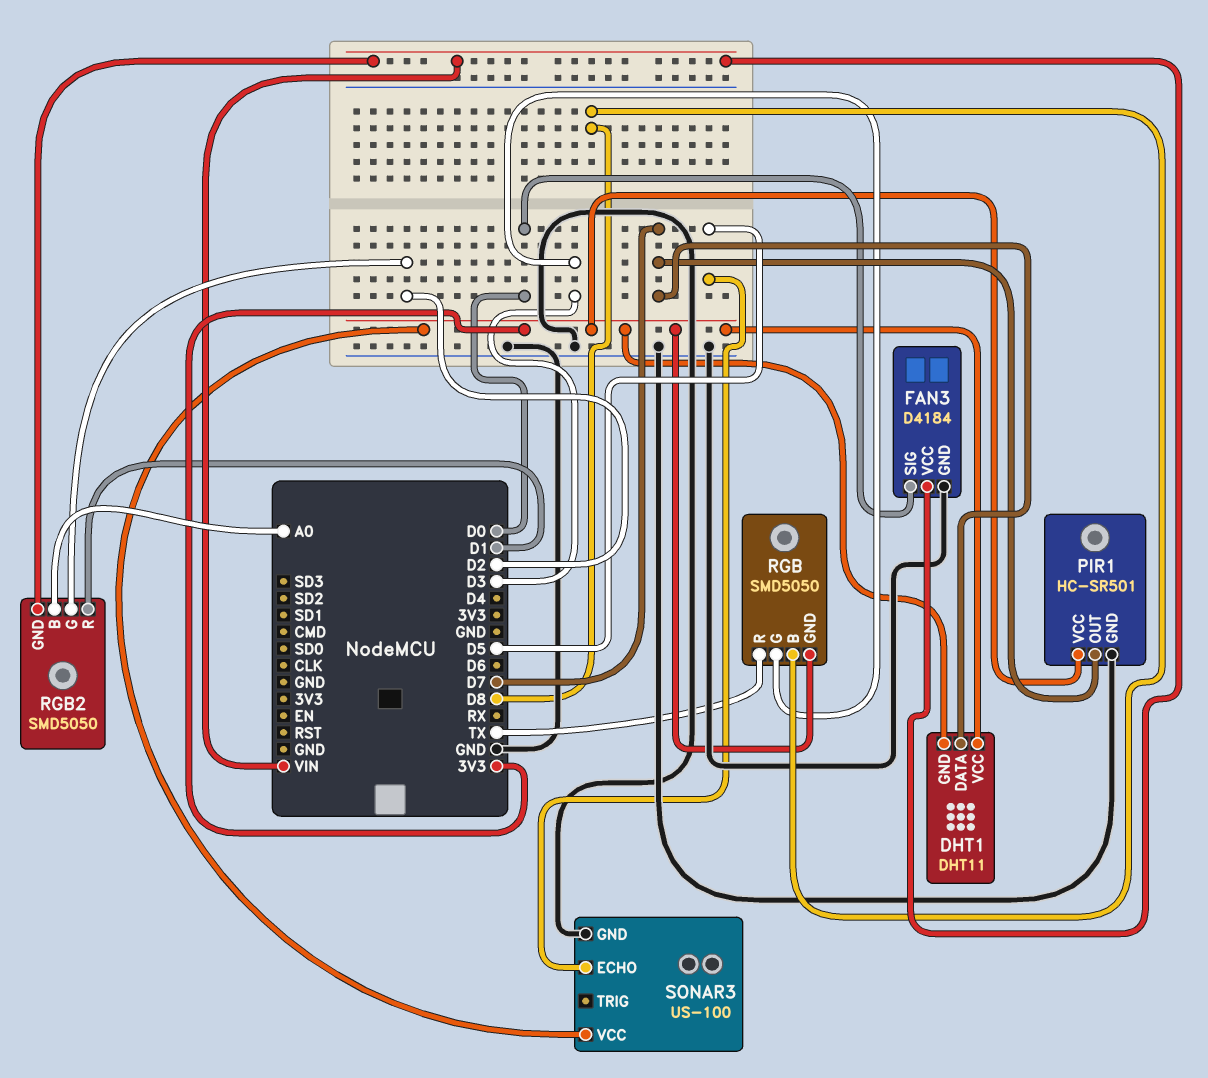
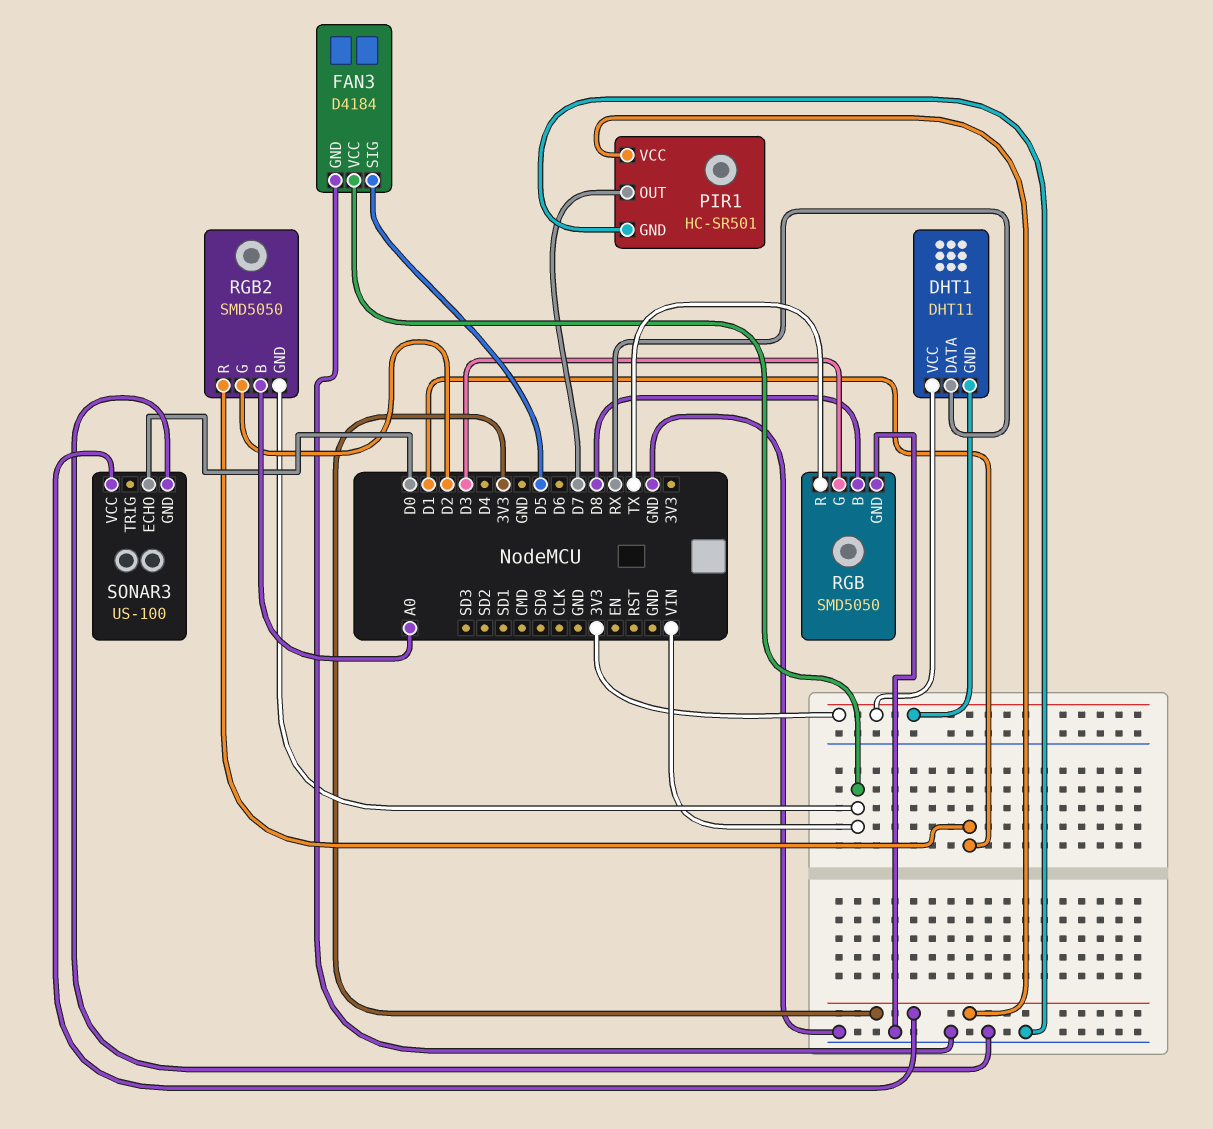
DHT1 pin DATA: D7 -> RX
FAN3 pin SIG: D0 -> D5
RGB pin GND: 3V3 -> GND
SONAR3 pin ECHO: D5 -> D0

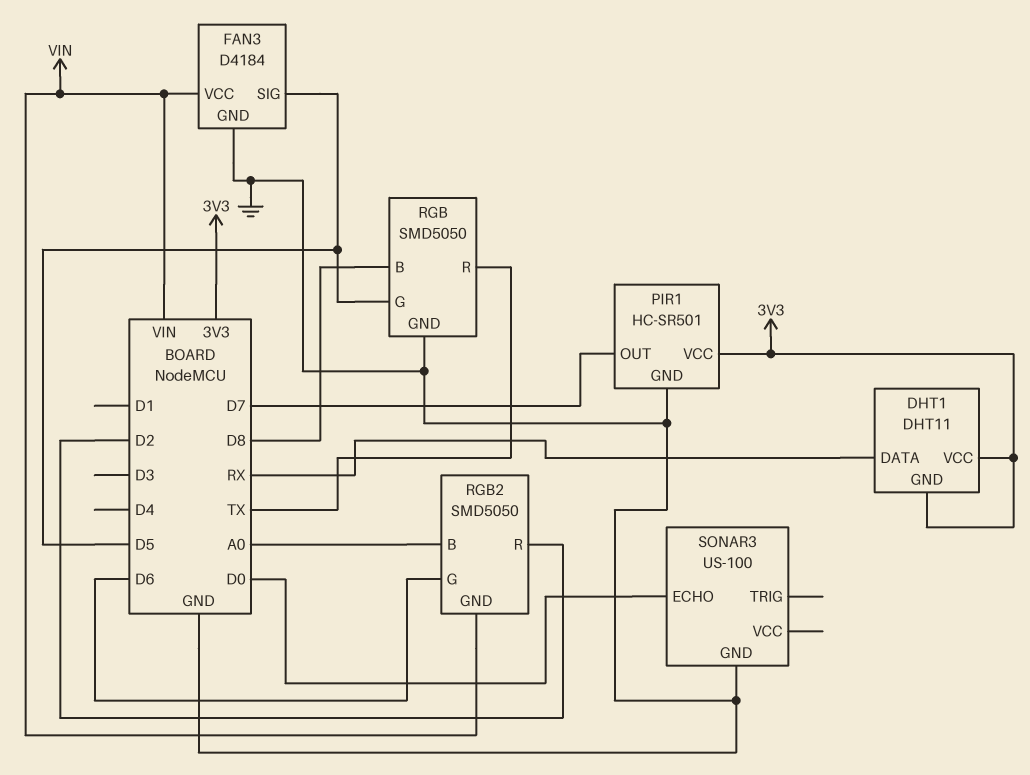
RGB pin G: D3 -> D5
RGB2 pin G: D2 -> D6
RGB2 pin R: D1 -> D2
SONAR3 pin VCC: 3V3 -> none

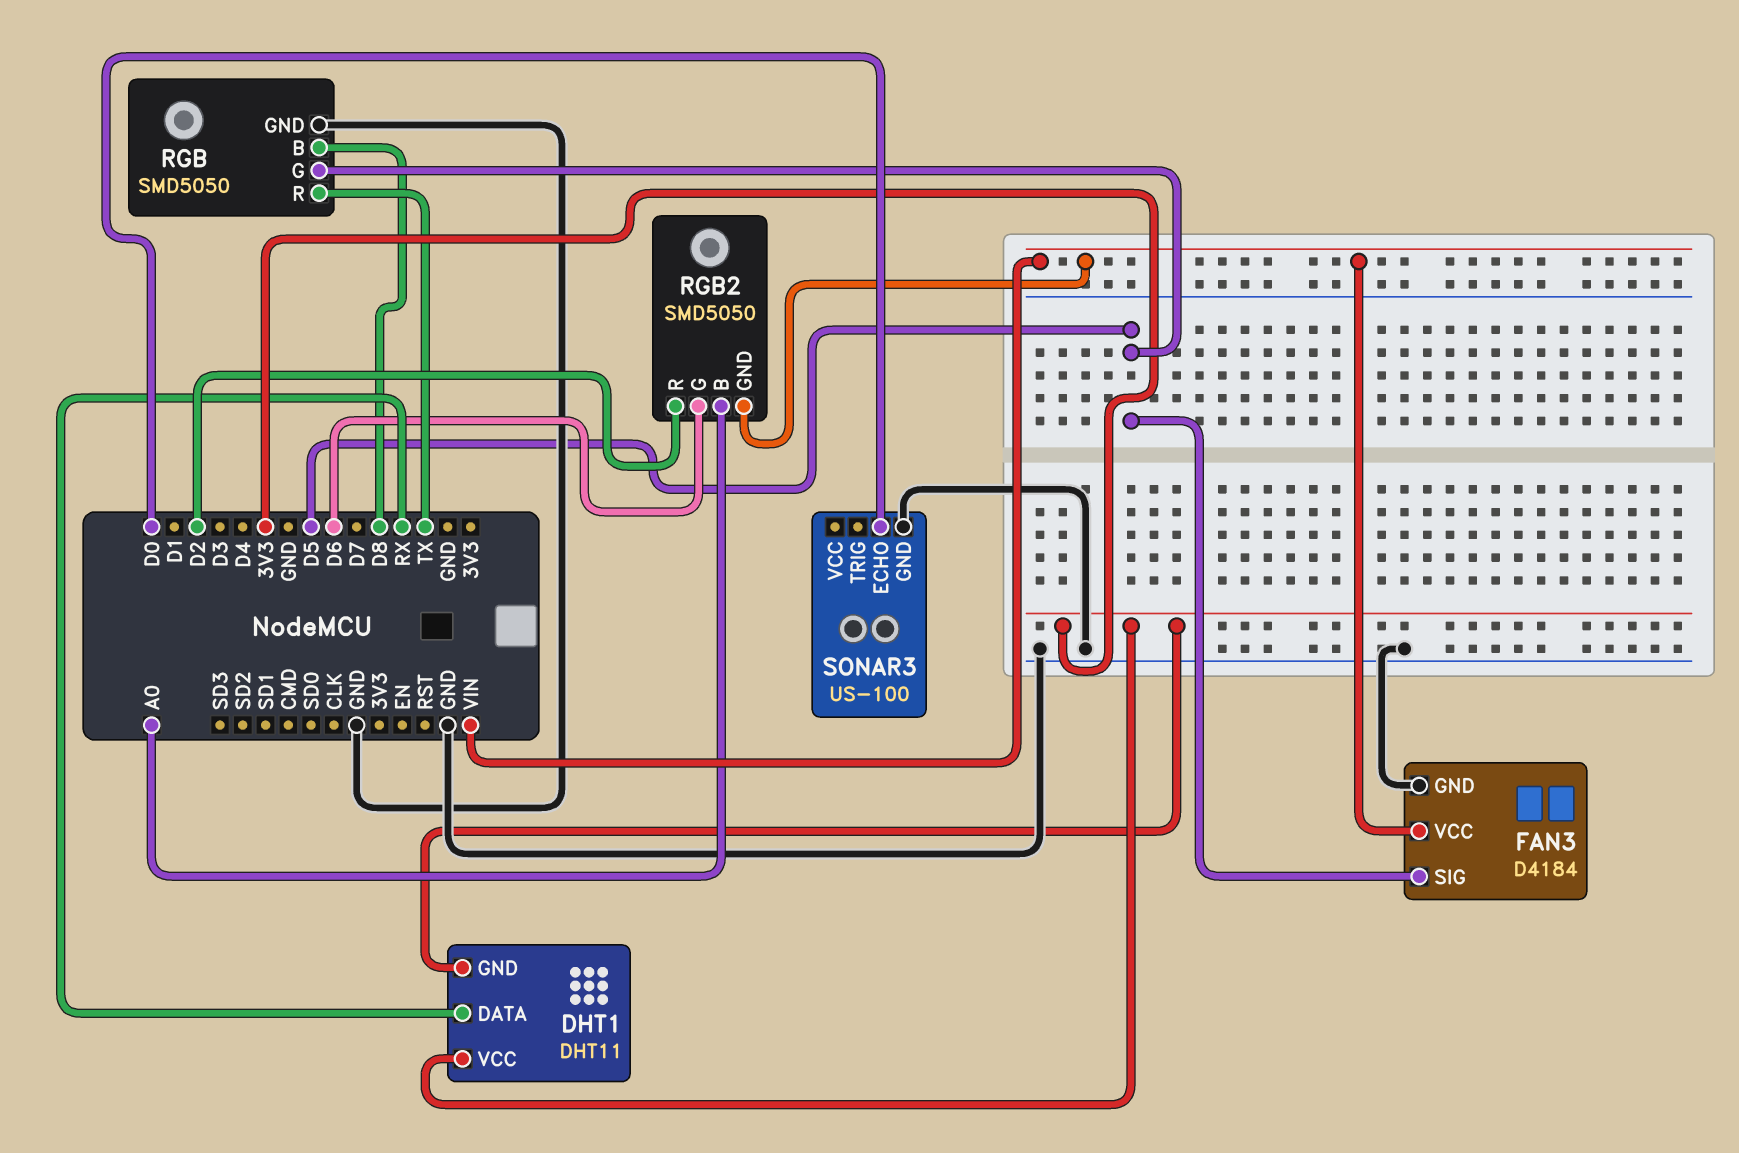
PIR1: HC-SR501 -> none
PIR1 pin GND: GND -> none
PIR1 pin OUT: D7 -> none
PIR1 pin VCC: 3V3 -> none

